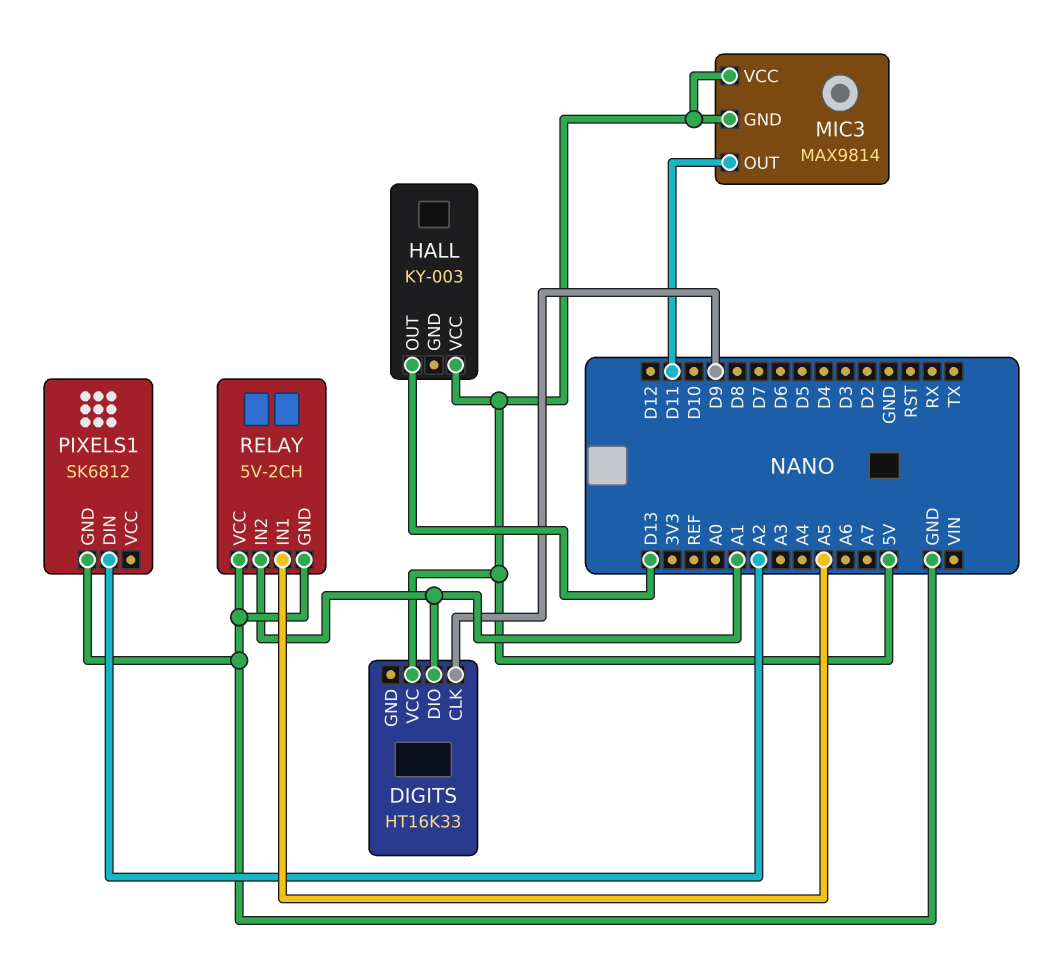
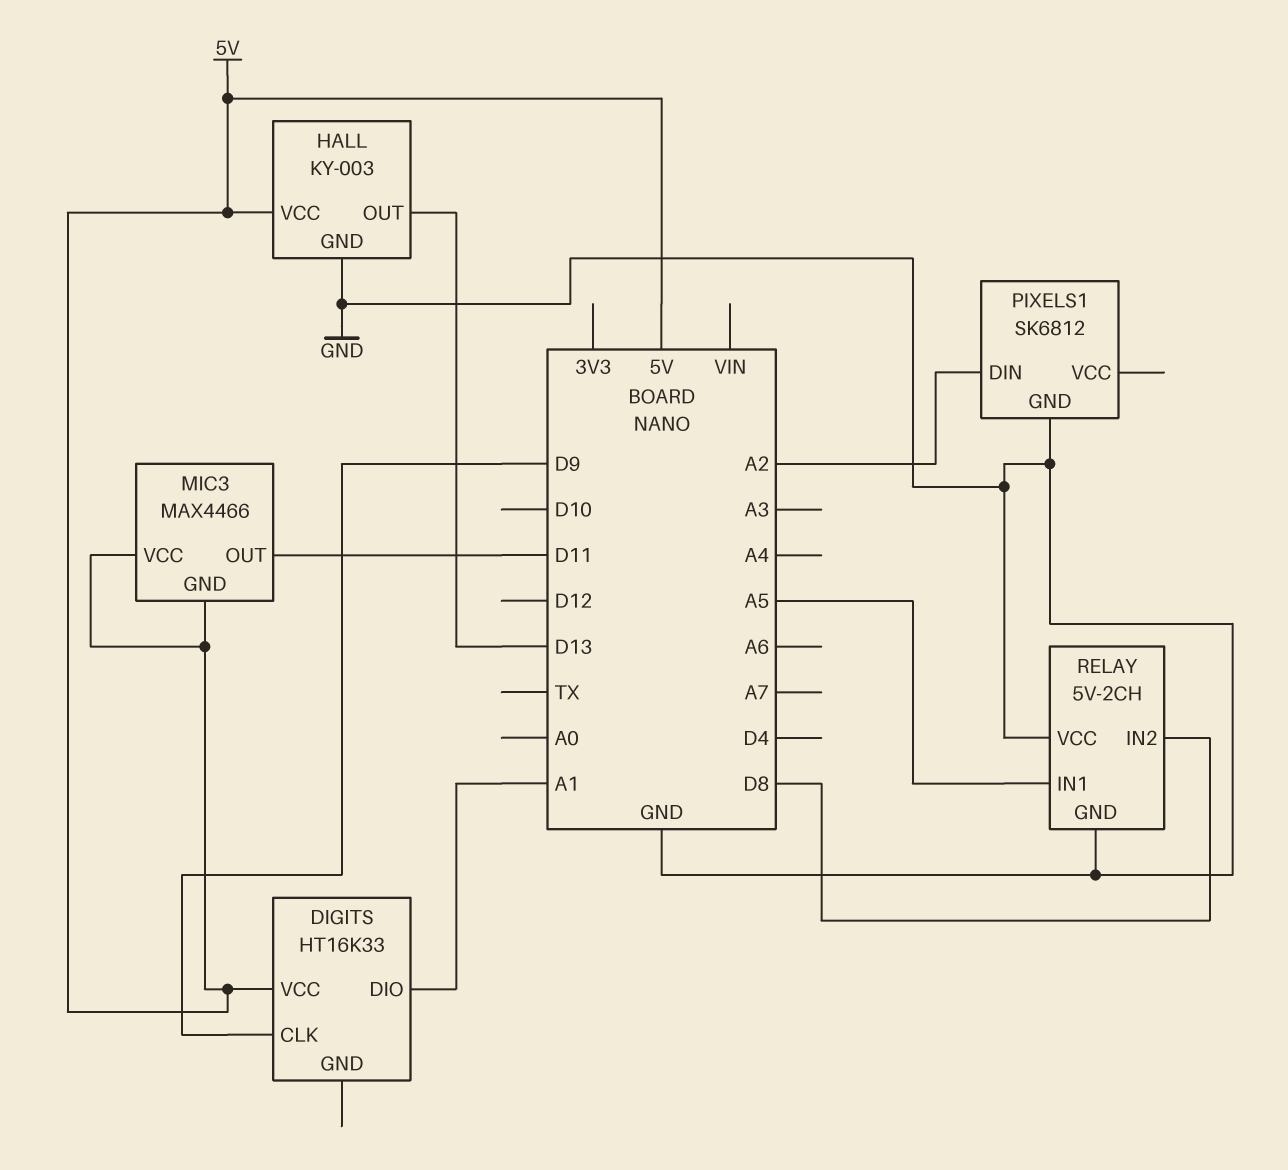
HALL pin GND: none -> GND
MIC3: MAX9814 -> MAX4466
RELAY pin IN2: A1 -> D8

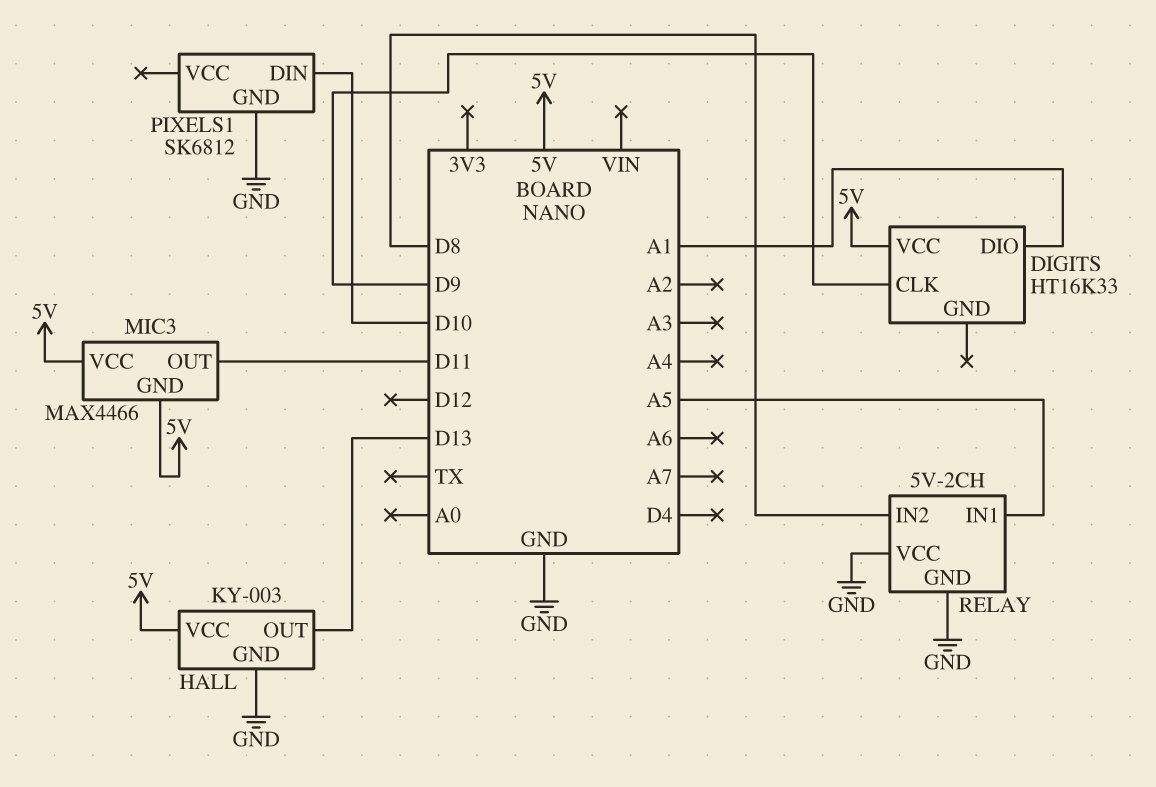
PIXELS1 pin DIN: A2 -> D10

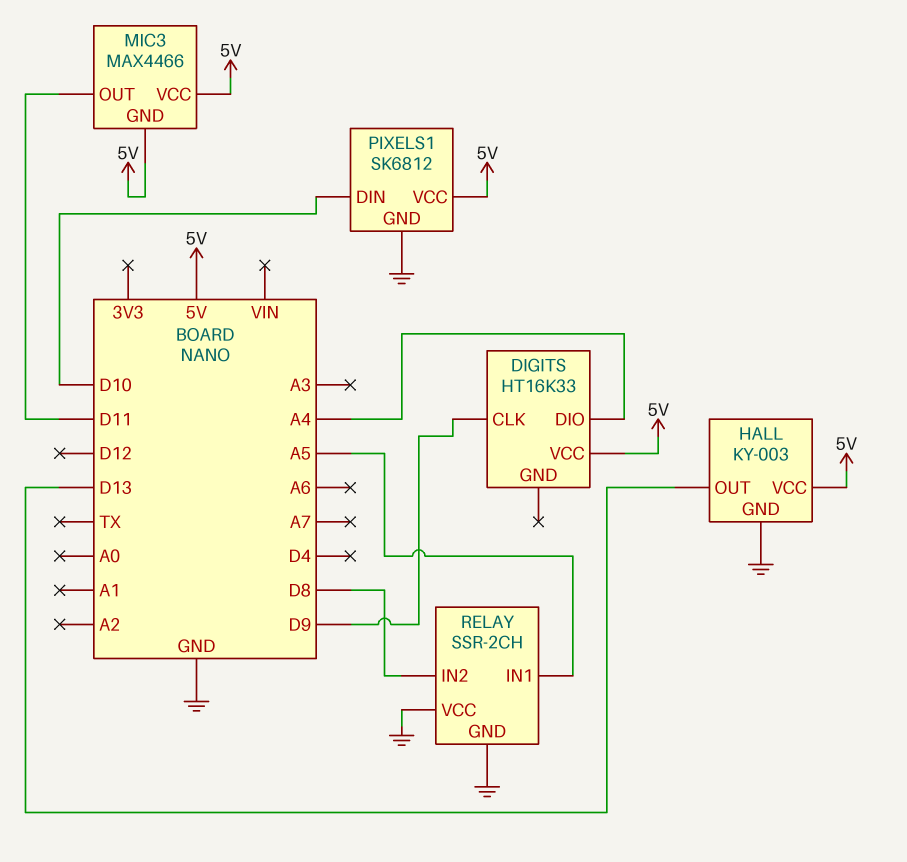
DIGITS pin DIO: A1 -> A4
PIXELS1 pin VCC: none -> 5V
RELAY: 5V-2CH -> SSR-2CH

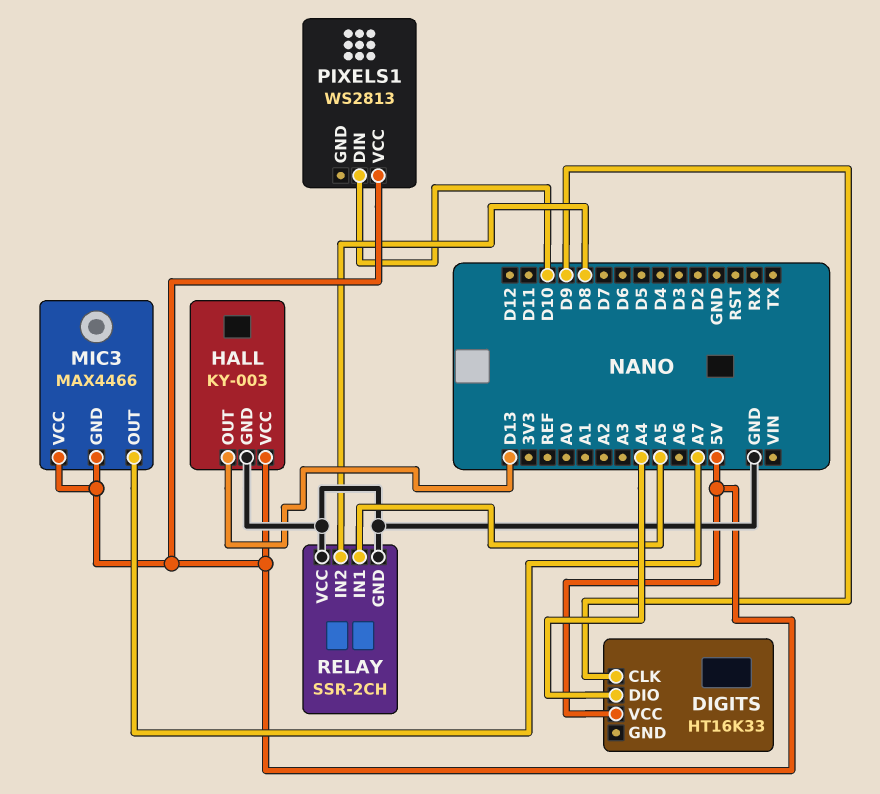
MIC3 pin OUT: D11 -> A7
PIXELS1: SK6812 -> WS2813
PIXELS1 pin GND: GND -> none

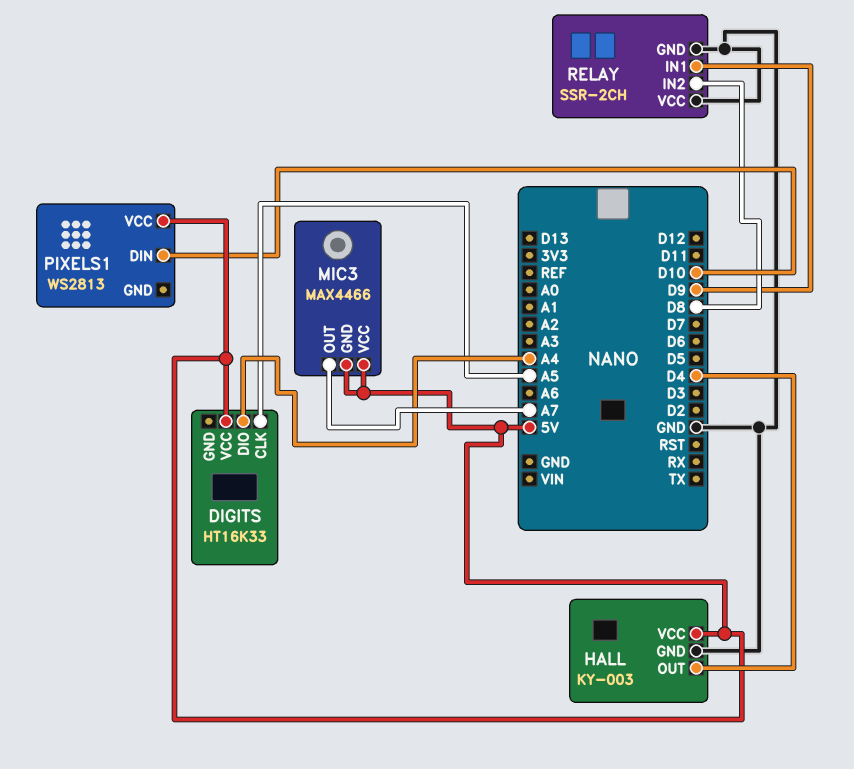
DIGITS pin CLK: D9 -> A5
HALL pin OUT: D13 -> D4
RELAY pin IN1: A5 -> D9

